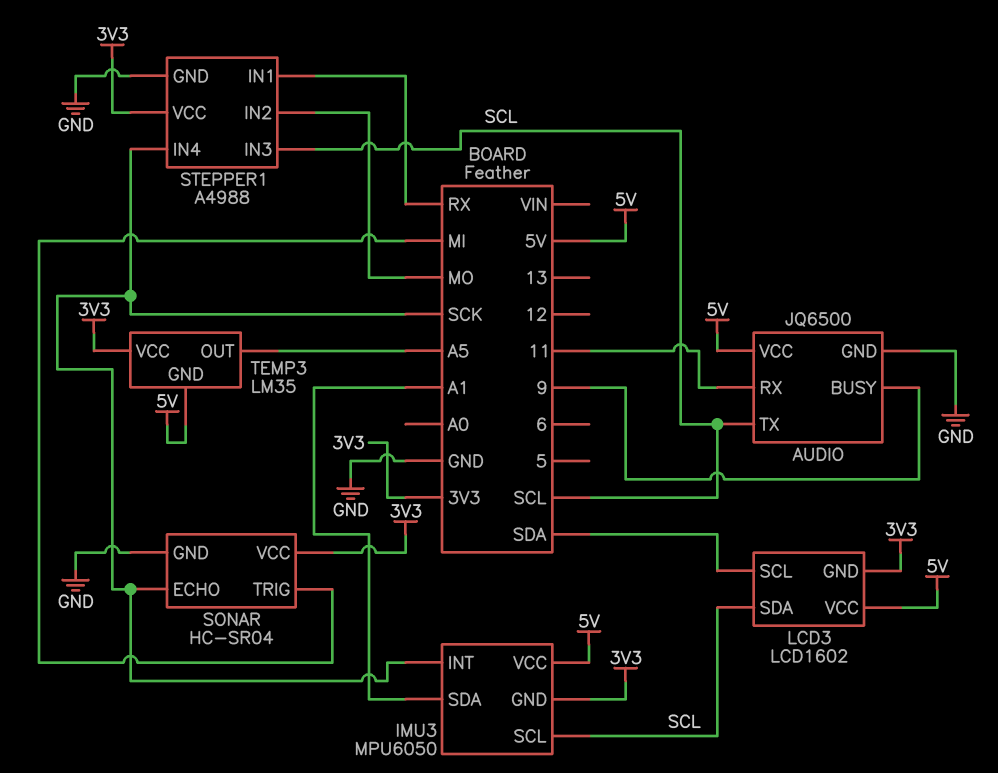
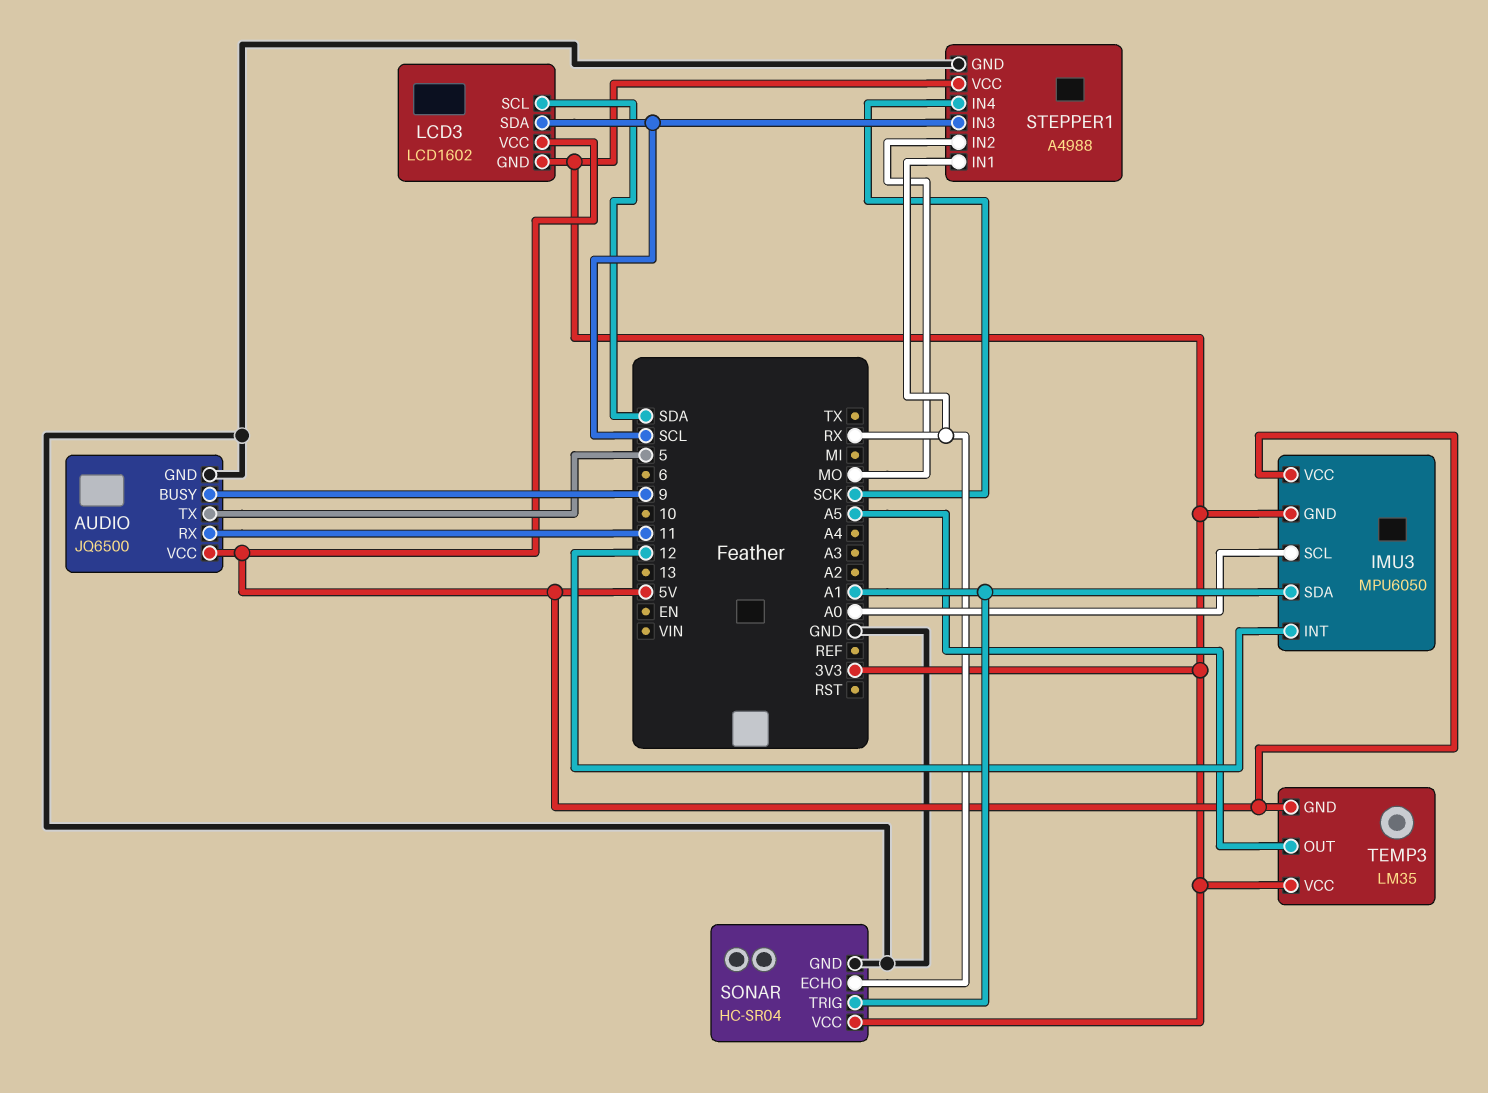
AUDIO pin TX: SCL -> 5
IMU3 pin INT: SCK -> 12
IMU3 pin SCL: SCL -> A0
SONAR pin ECHO: SCK -> RX
SONAR pin TRIG: MI -> A1

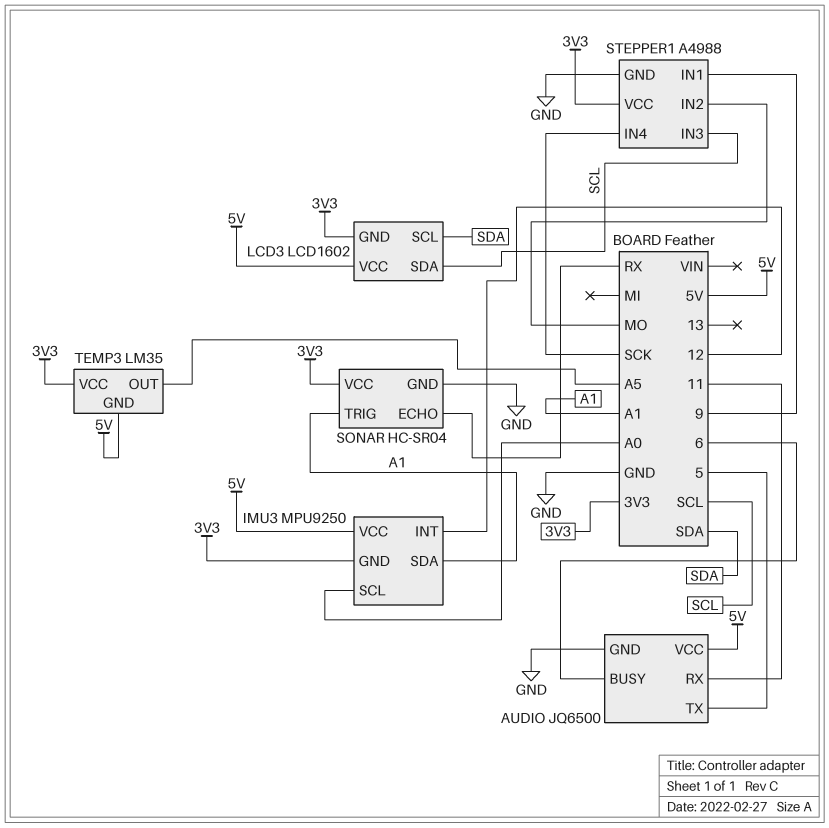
AUDIO pin BUSY: 9 -> 6
IMU3: MPU6050 -> MPU9250
STEPPER1 pin IN1: RX -> 9

